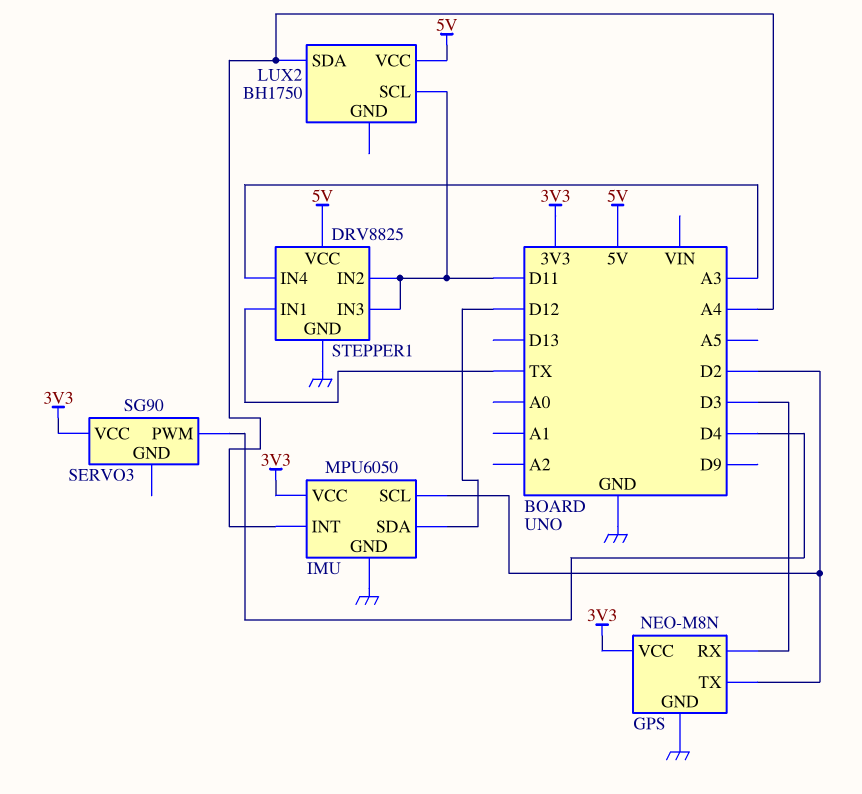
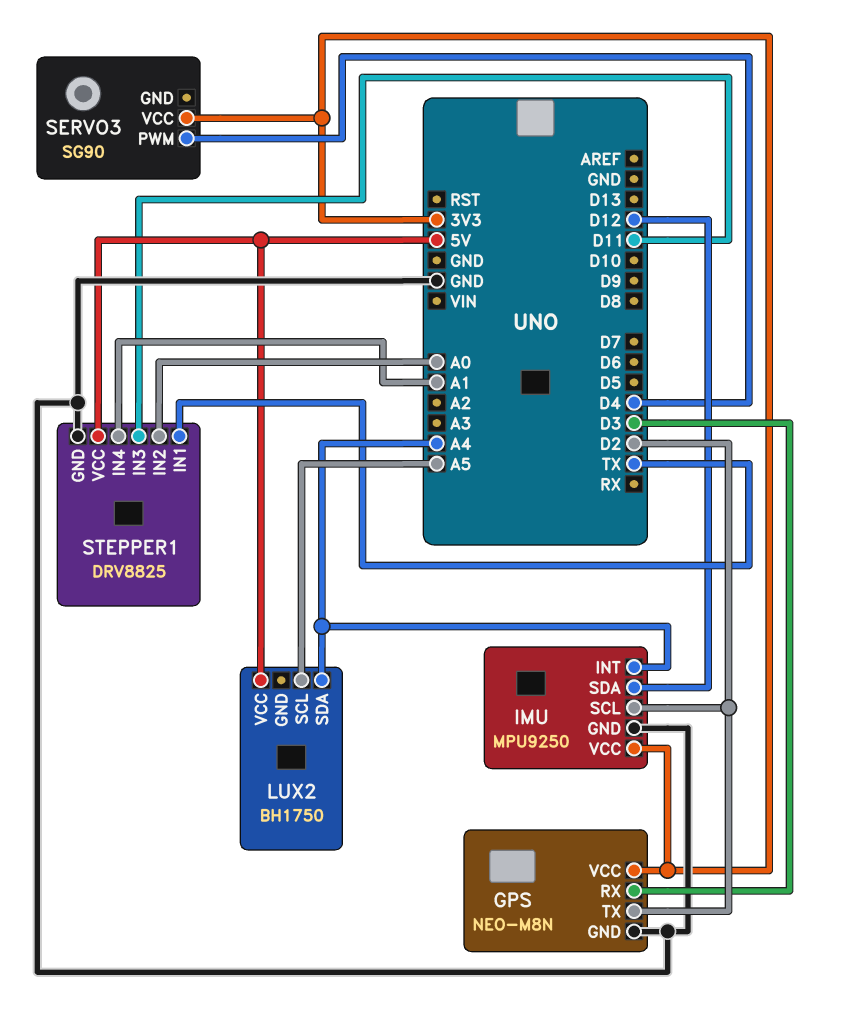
IMU: MPU6050 -> MPU9250
LUX2 pin SCL: D11 -> A5
STEPPER1 pin IN2: D11 -> A0
STEPPER1 pin IN4: A3 -> A1

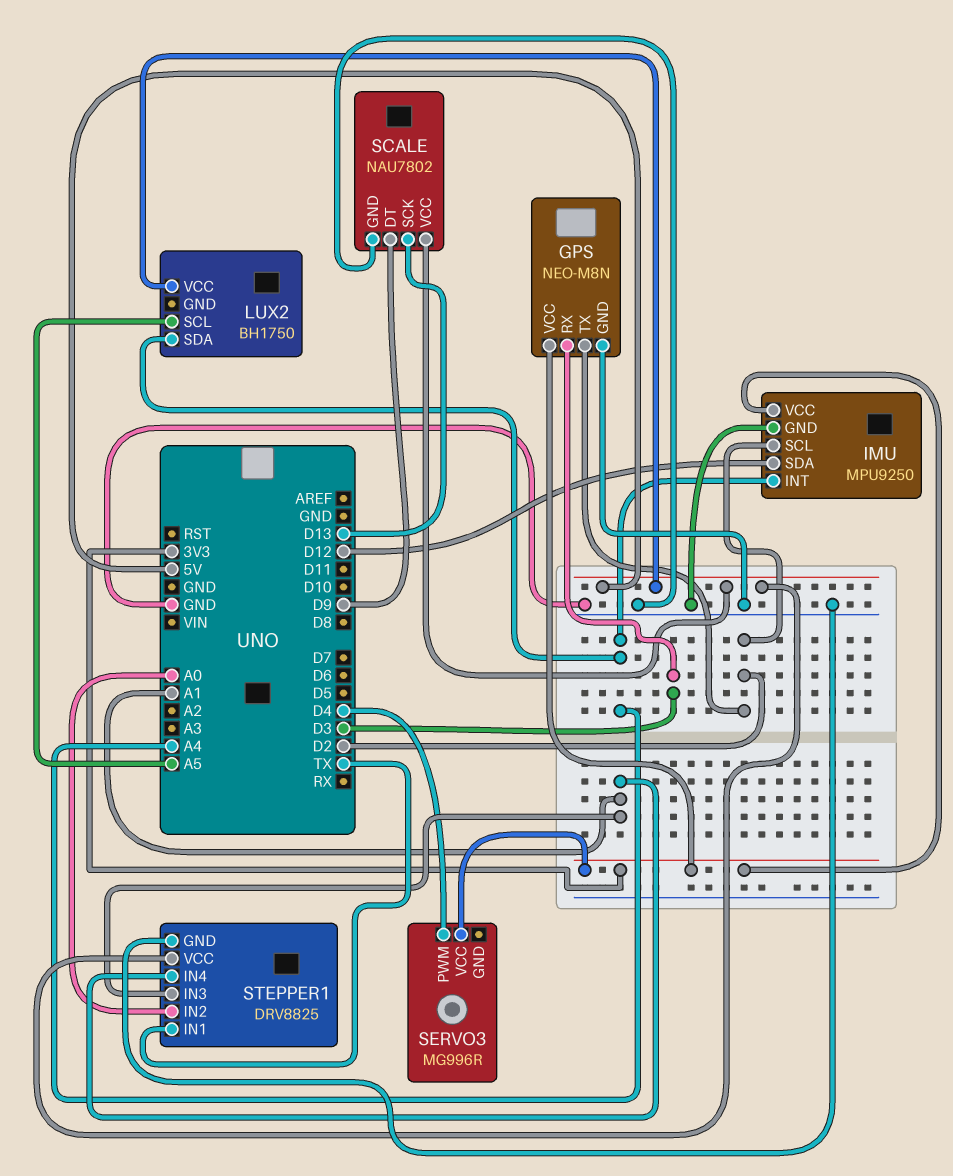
SCALE: none -> NAU7802
SCALE pin DT: none -> D9
SCALE pin GND: none -> GND
SCALE pin SCK: none -> D13
SCALE pin VCC: none -> 5V
SERVO3: SG90 -> MG996R
STEPPER1 pin IN3: D11 -> A1

